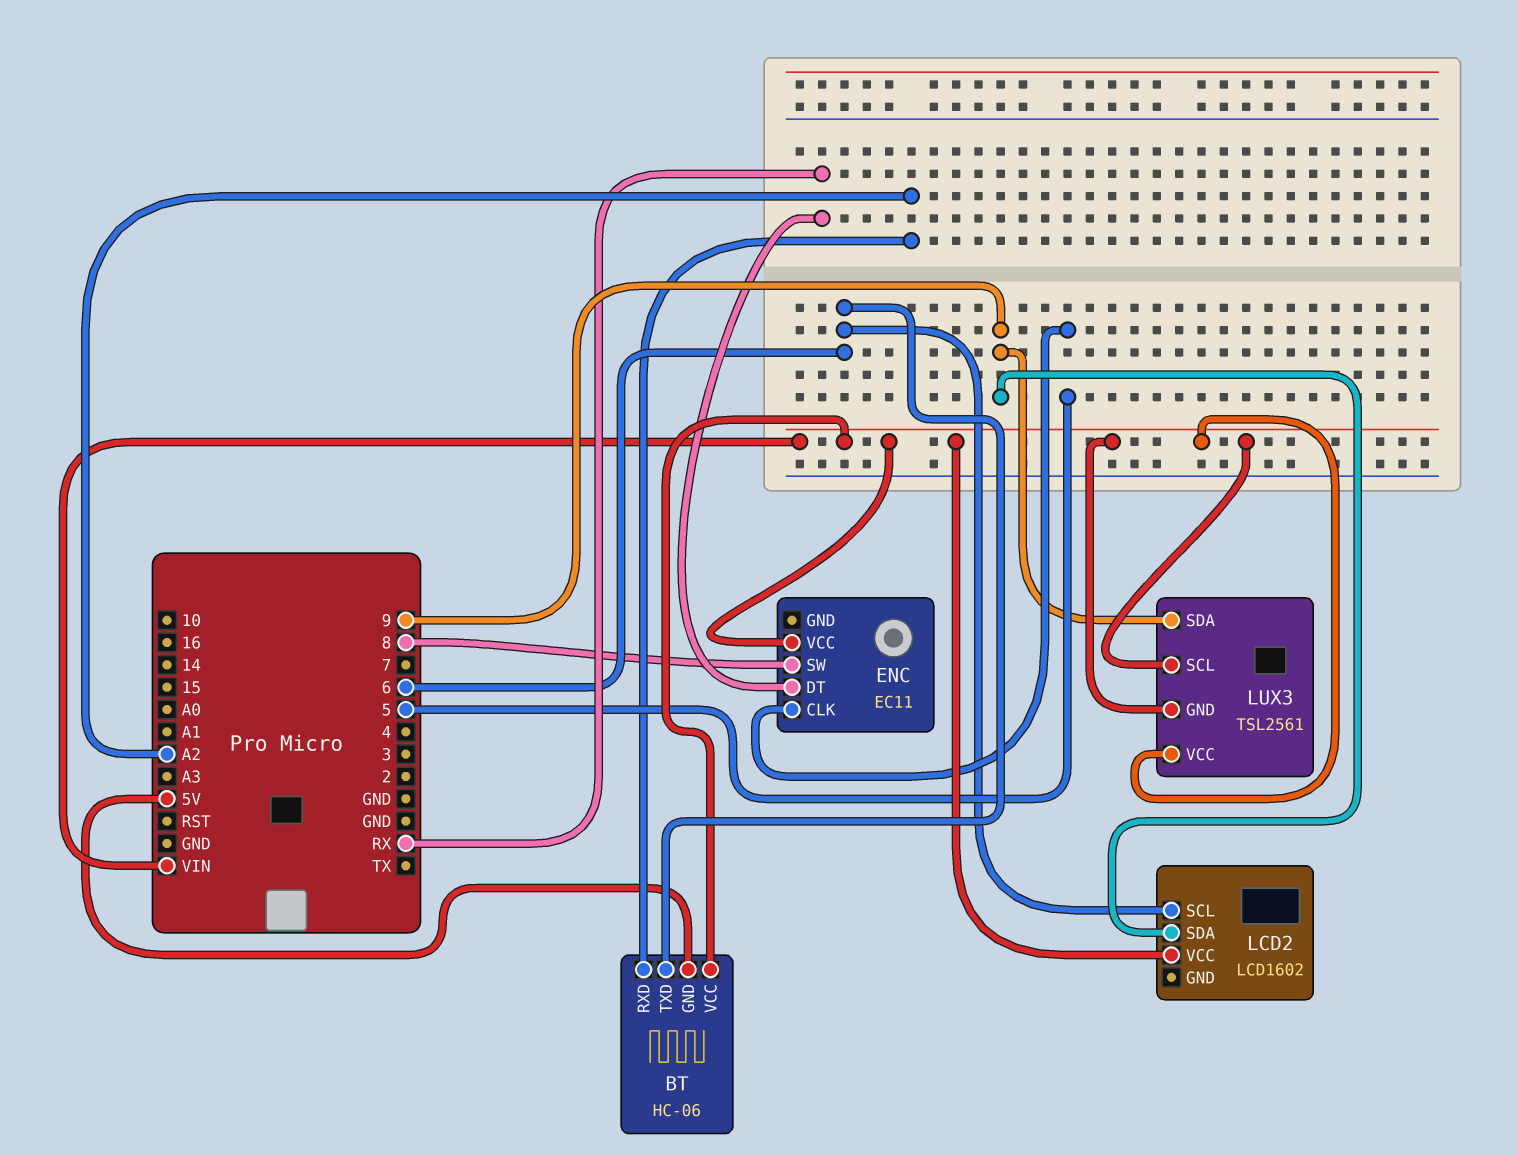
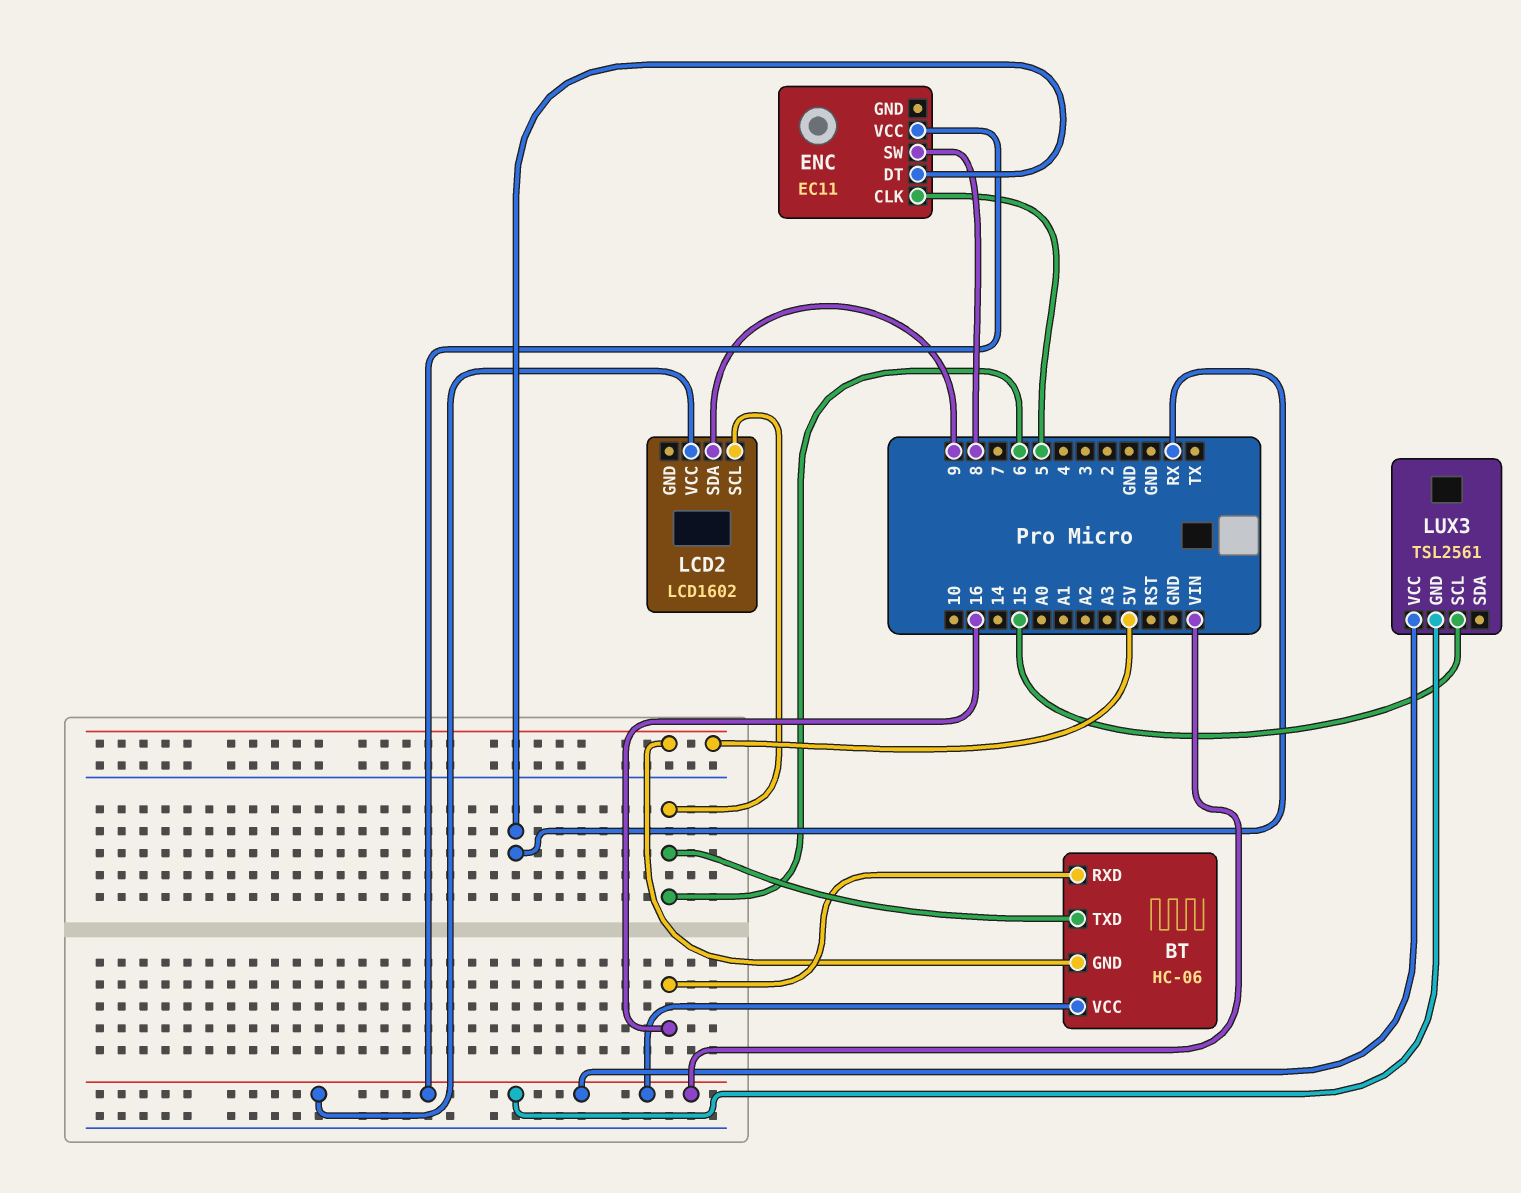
BT pin RXD: A2 -> 16
LUX3 pin SCL: VIN -> 15
LUX3 pin SDA: 9 -> none

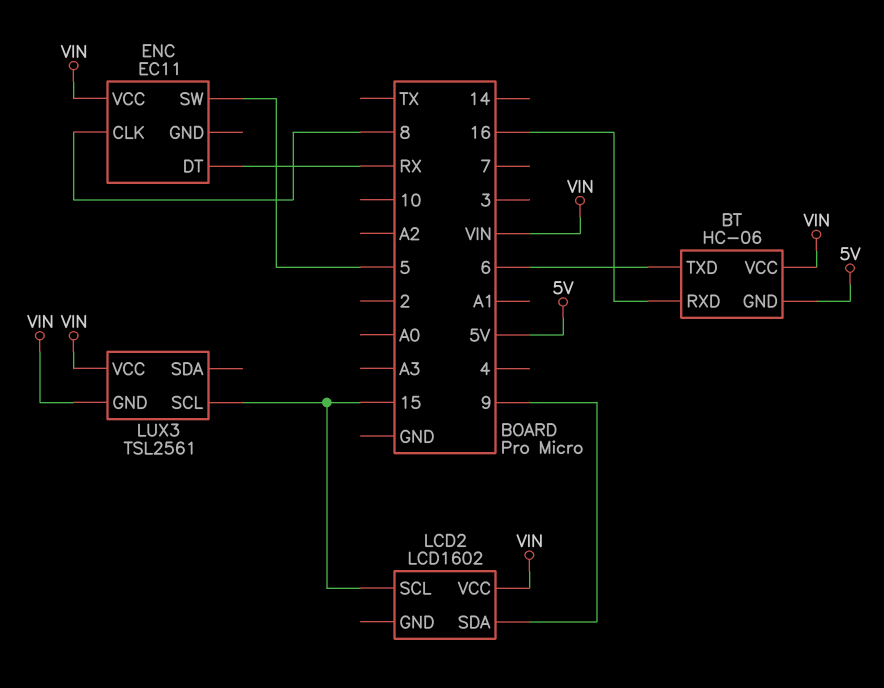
ENC pin CLK: 5 -> 8
ENC pin SW: 8 -> 5
LCD2 pin SCL: 6 -> 15

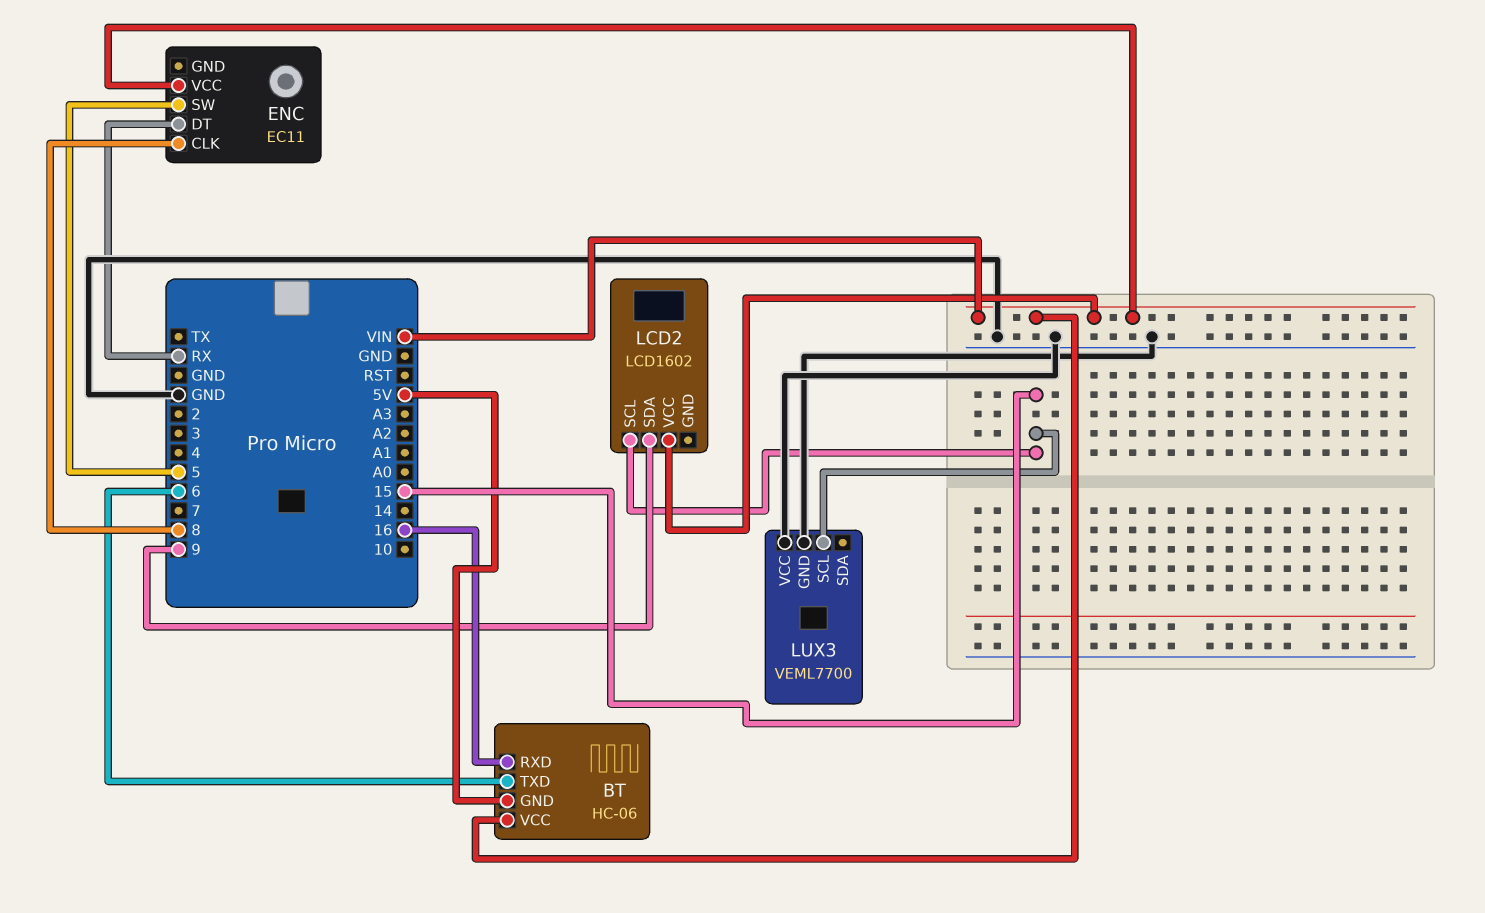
LUX3: TSL2561 -> VEML7700
LUX3 pin GND: VIN -> GND
LUX3 pin VCC: VIN -> GND

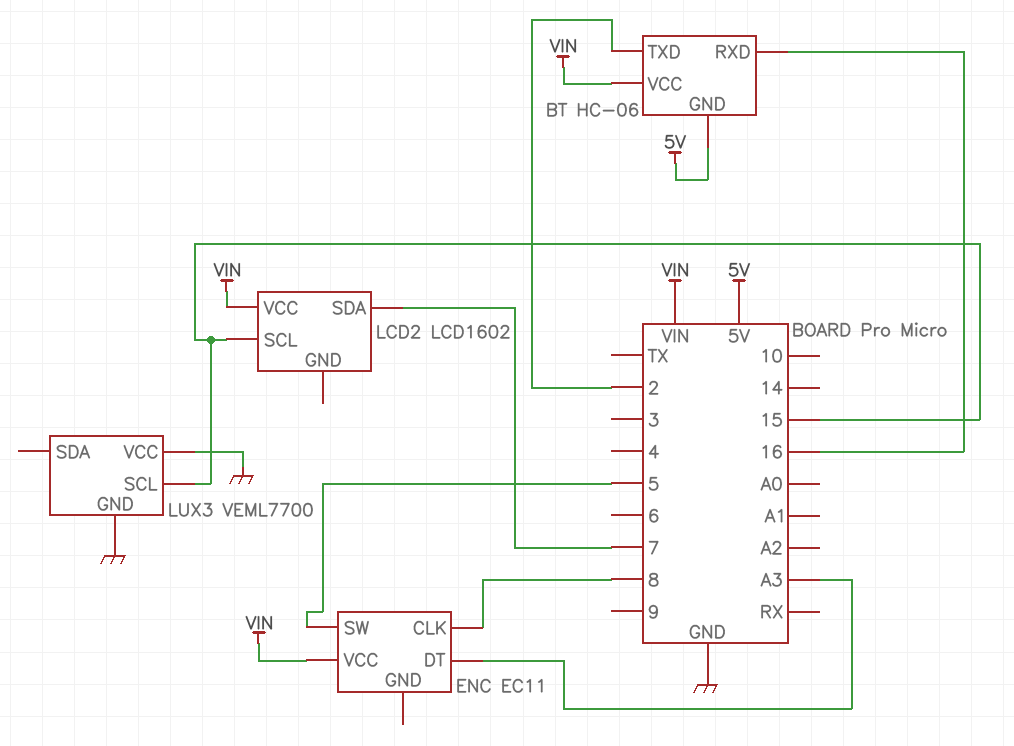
BT pin TXD: 6 -> 2
ENC pin DT: RX -> A3
LCD2 pin SDA: 9 -> 7

